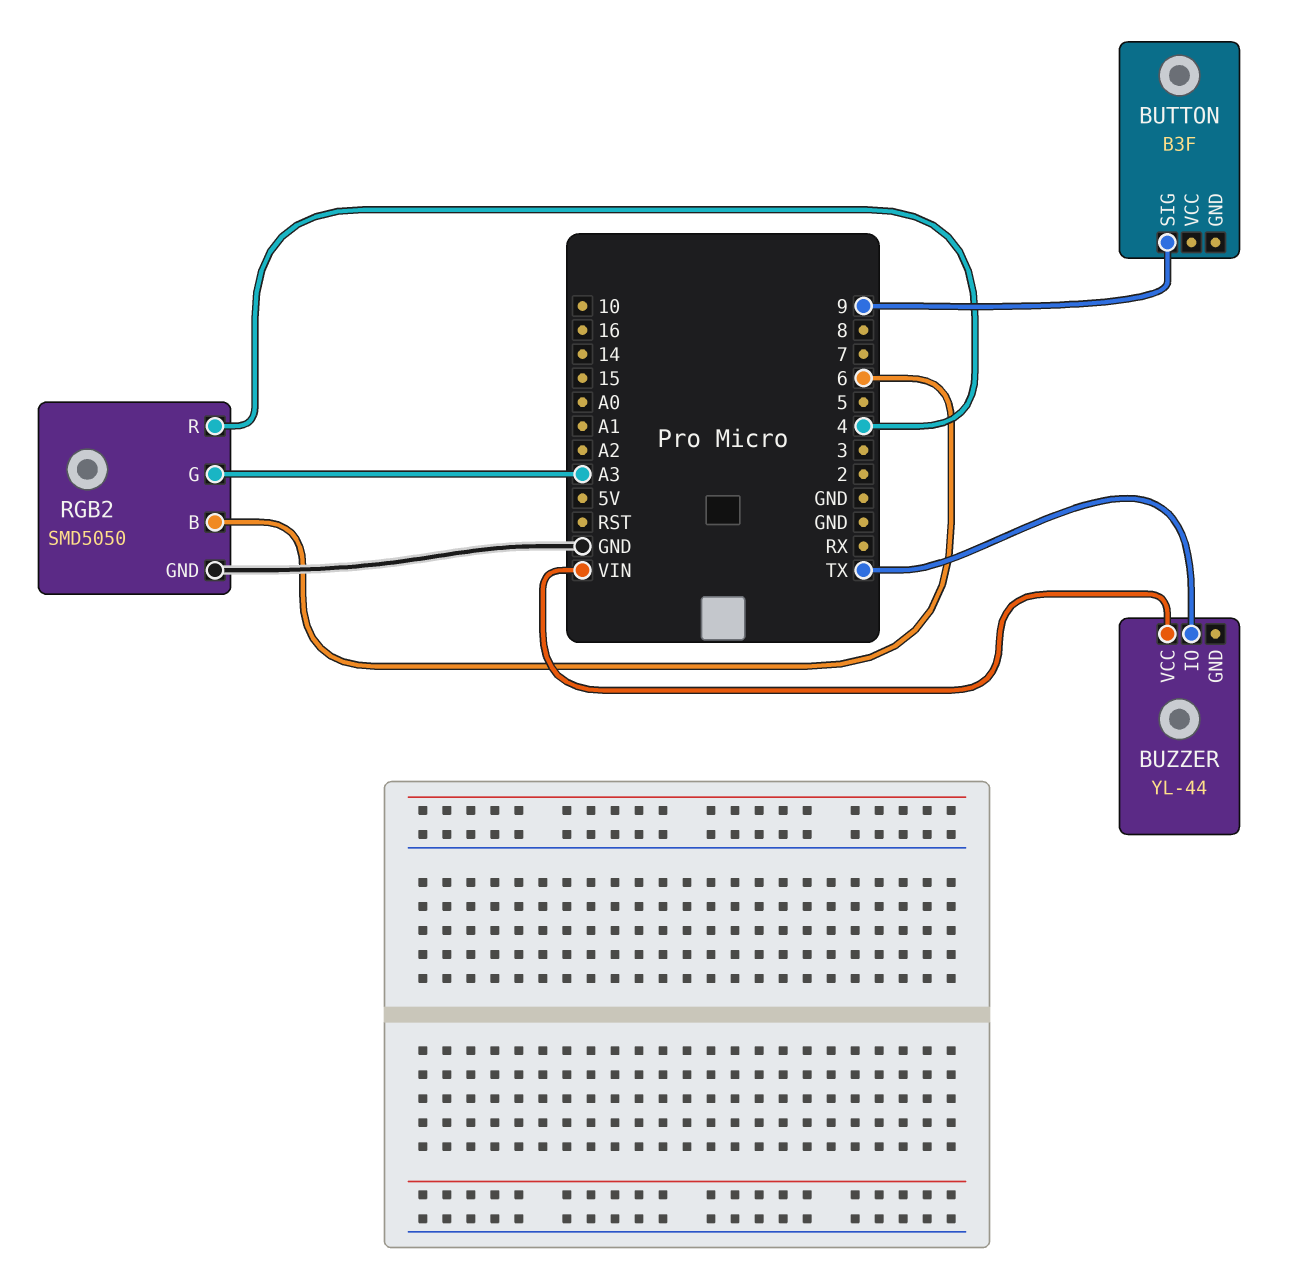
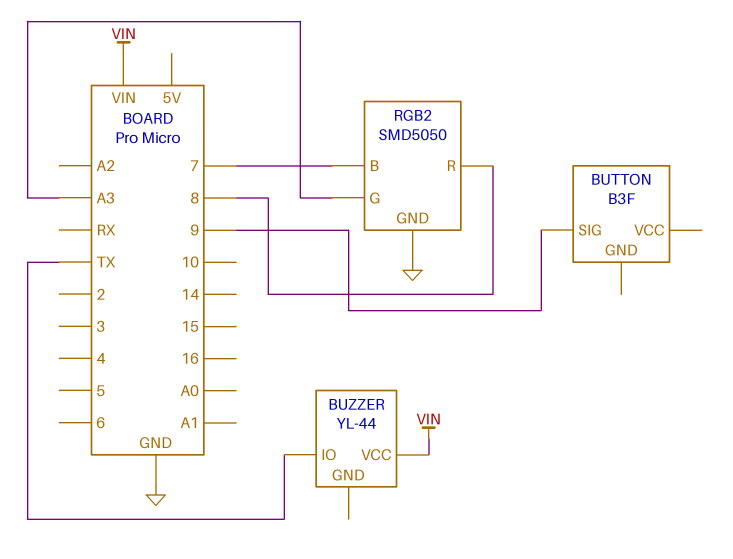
RGB2 pin B: 6 -> 7
RGB2 pin R: 4 -> 8

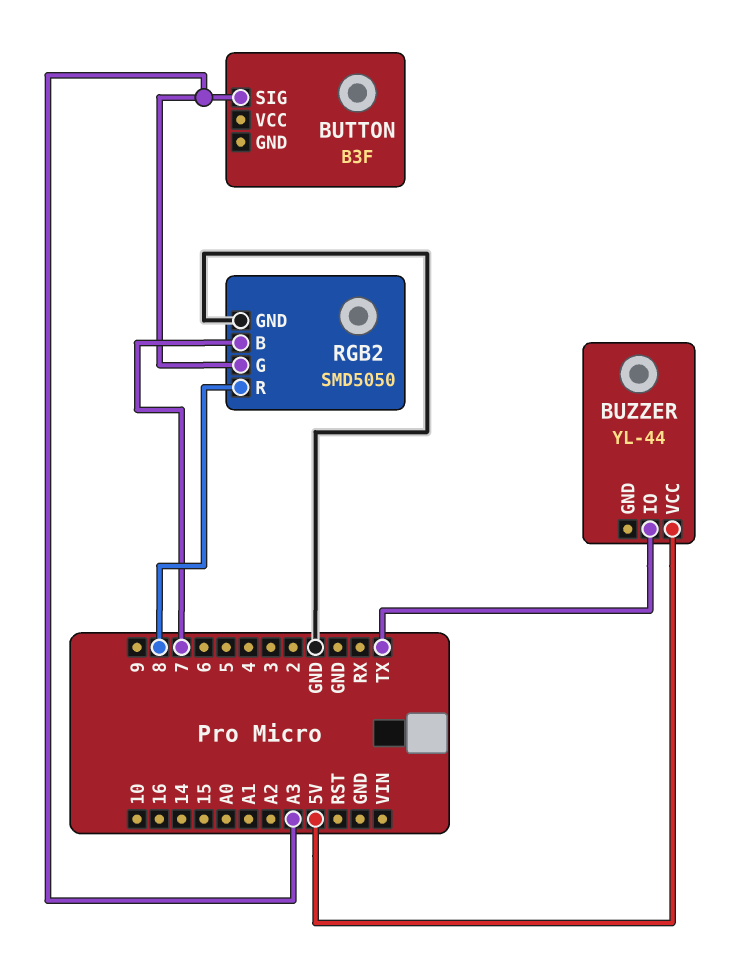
BUTTON pin SIG: 9 -> A3
BUZZER pin VCC: VIN -> 5V

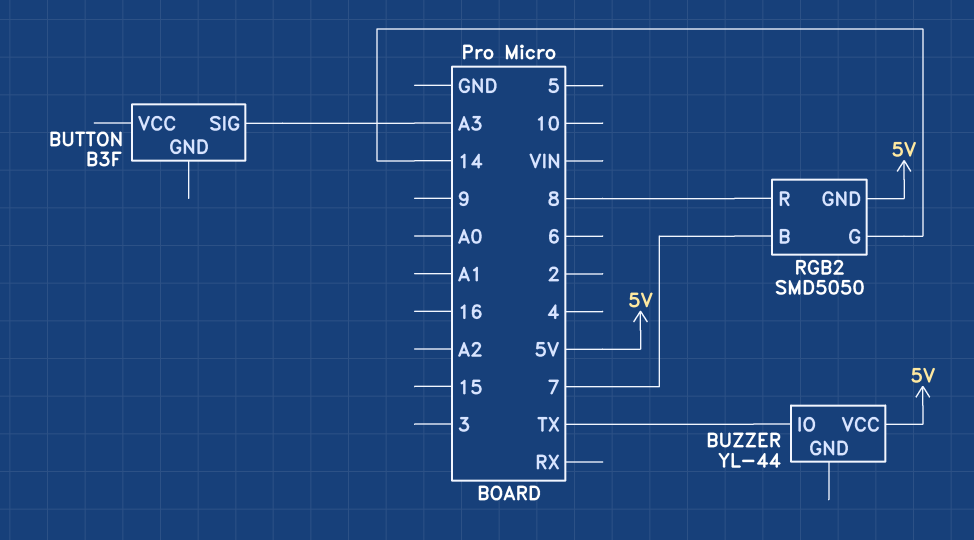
RGB2 pin G: A3 -> 14
RGB2 pin GND: GND -> 5V

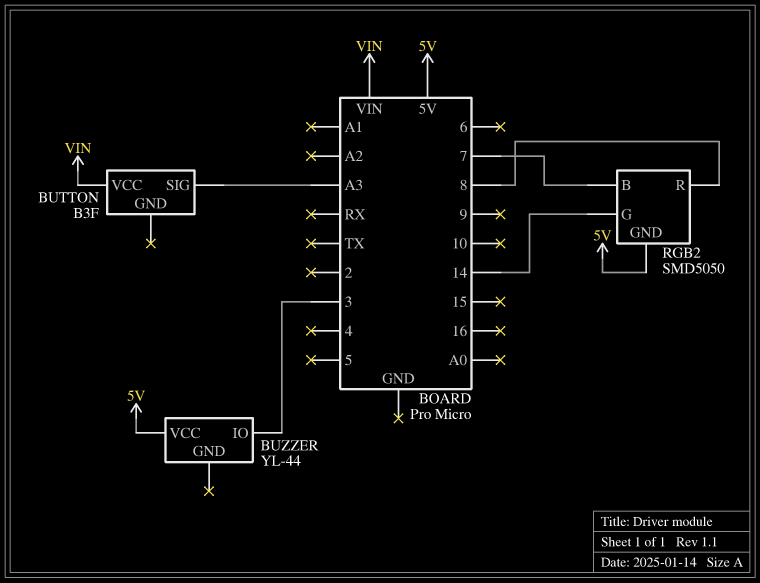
BUTTON pin VCC: none -> VIN
BUZZER pin IO: TX -> 3

